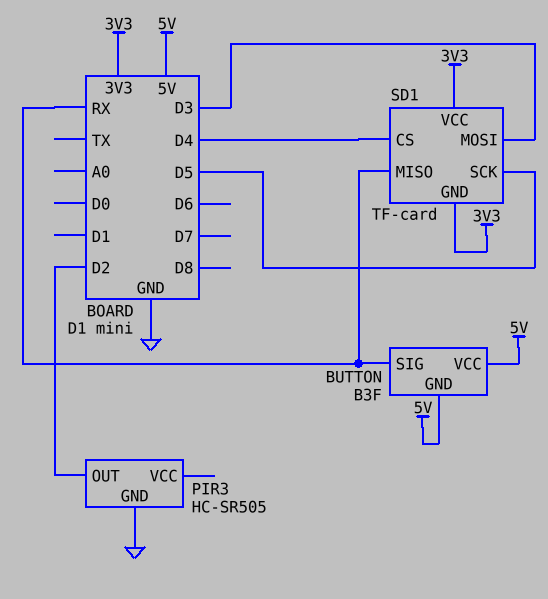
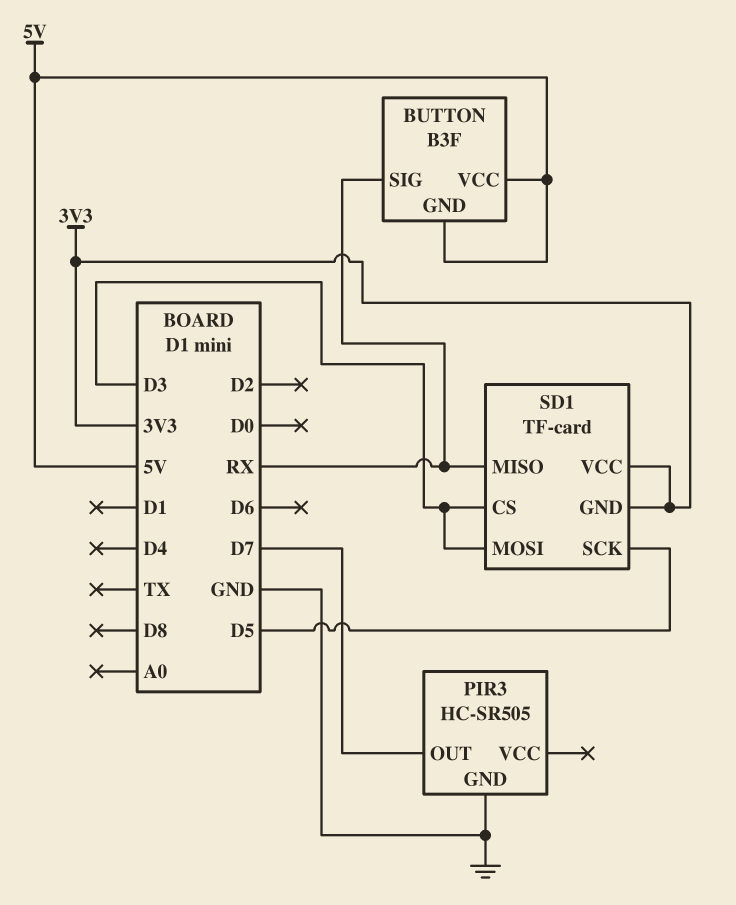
PIR3 pin OUT: D2 -> D7
SD1 pin CS: D4 -> D3

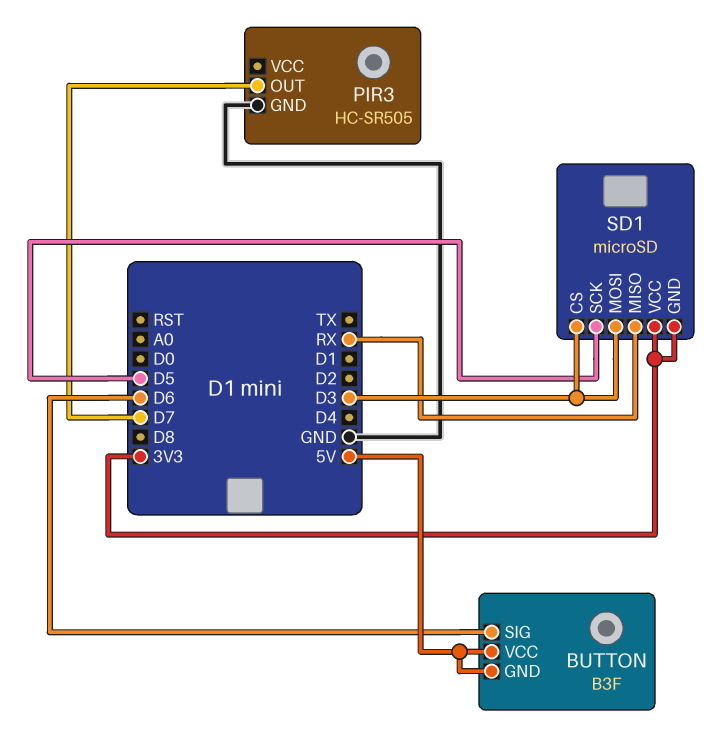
BUTTON pin SIG: RX -> D6
SD1: TF-card -> microSD

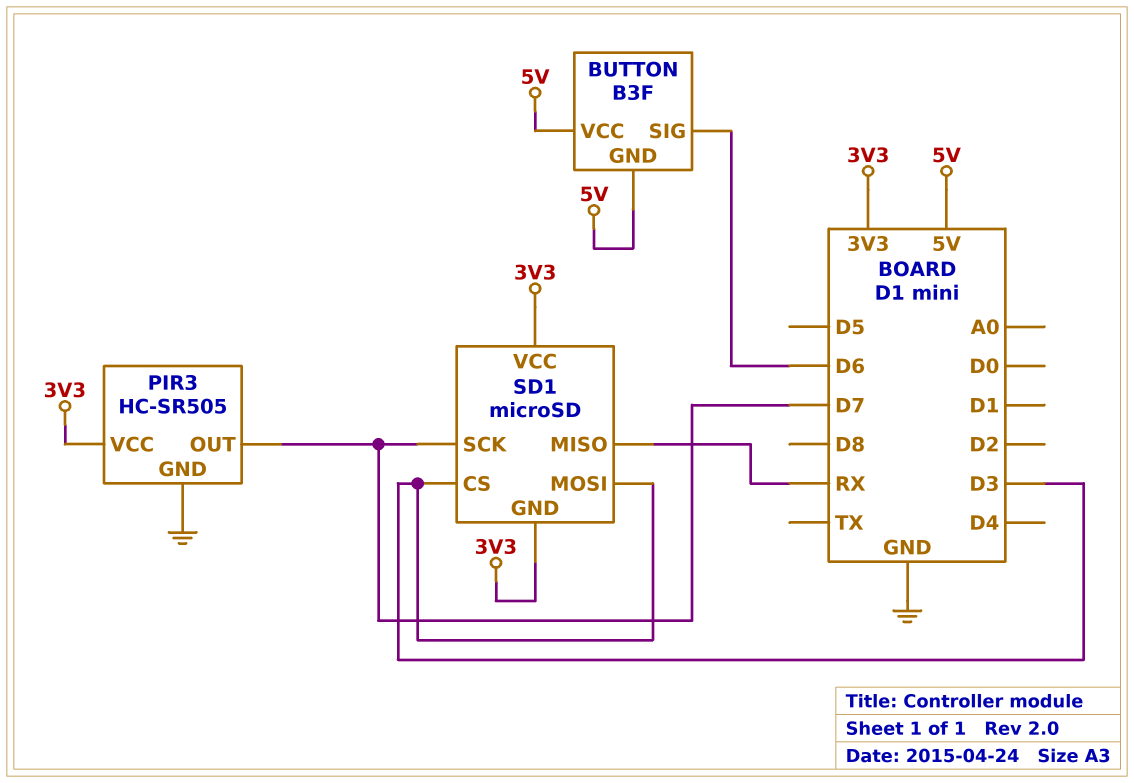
PIR3 pin VCC: none -> 3V3
SD1 pin SCK: D5 -> D7

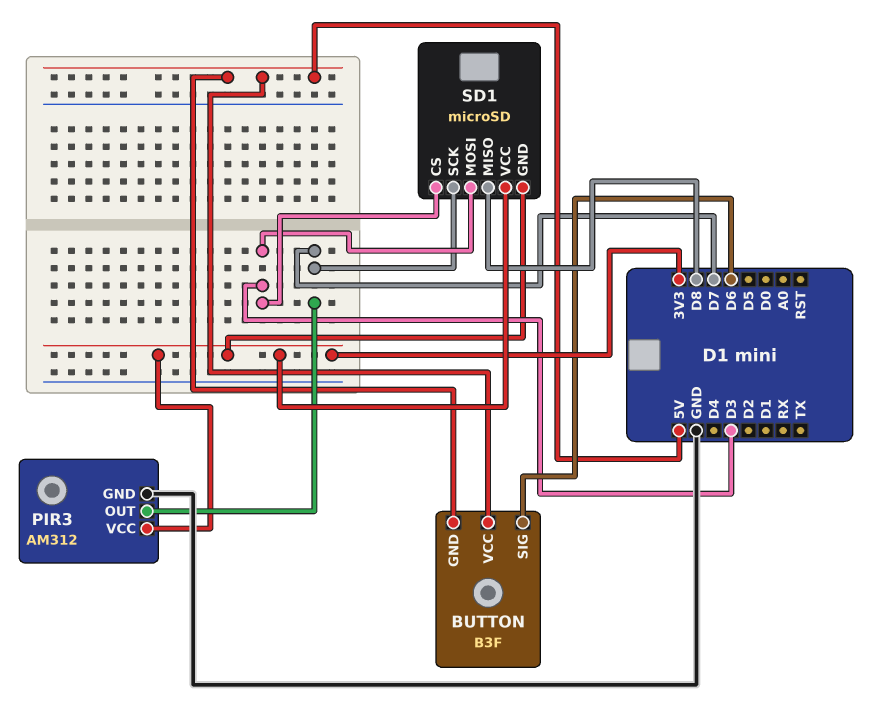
PIR3: HC-SR505 -> AM312
SD1 pin MISO: RX -> D8

